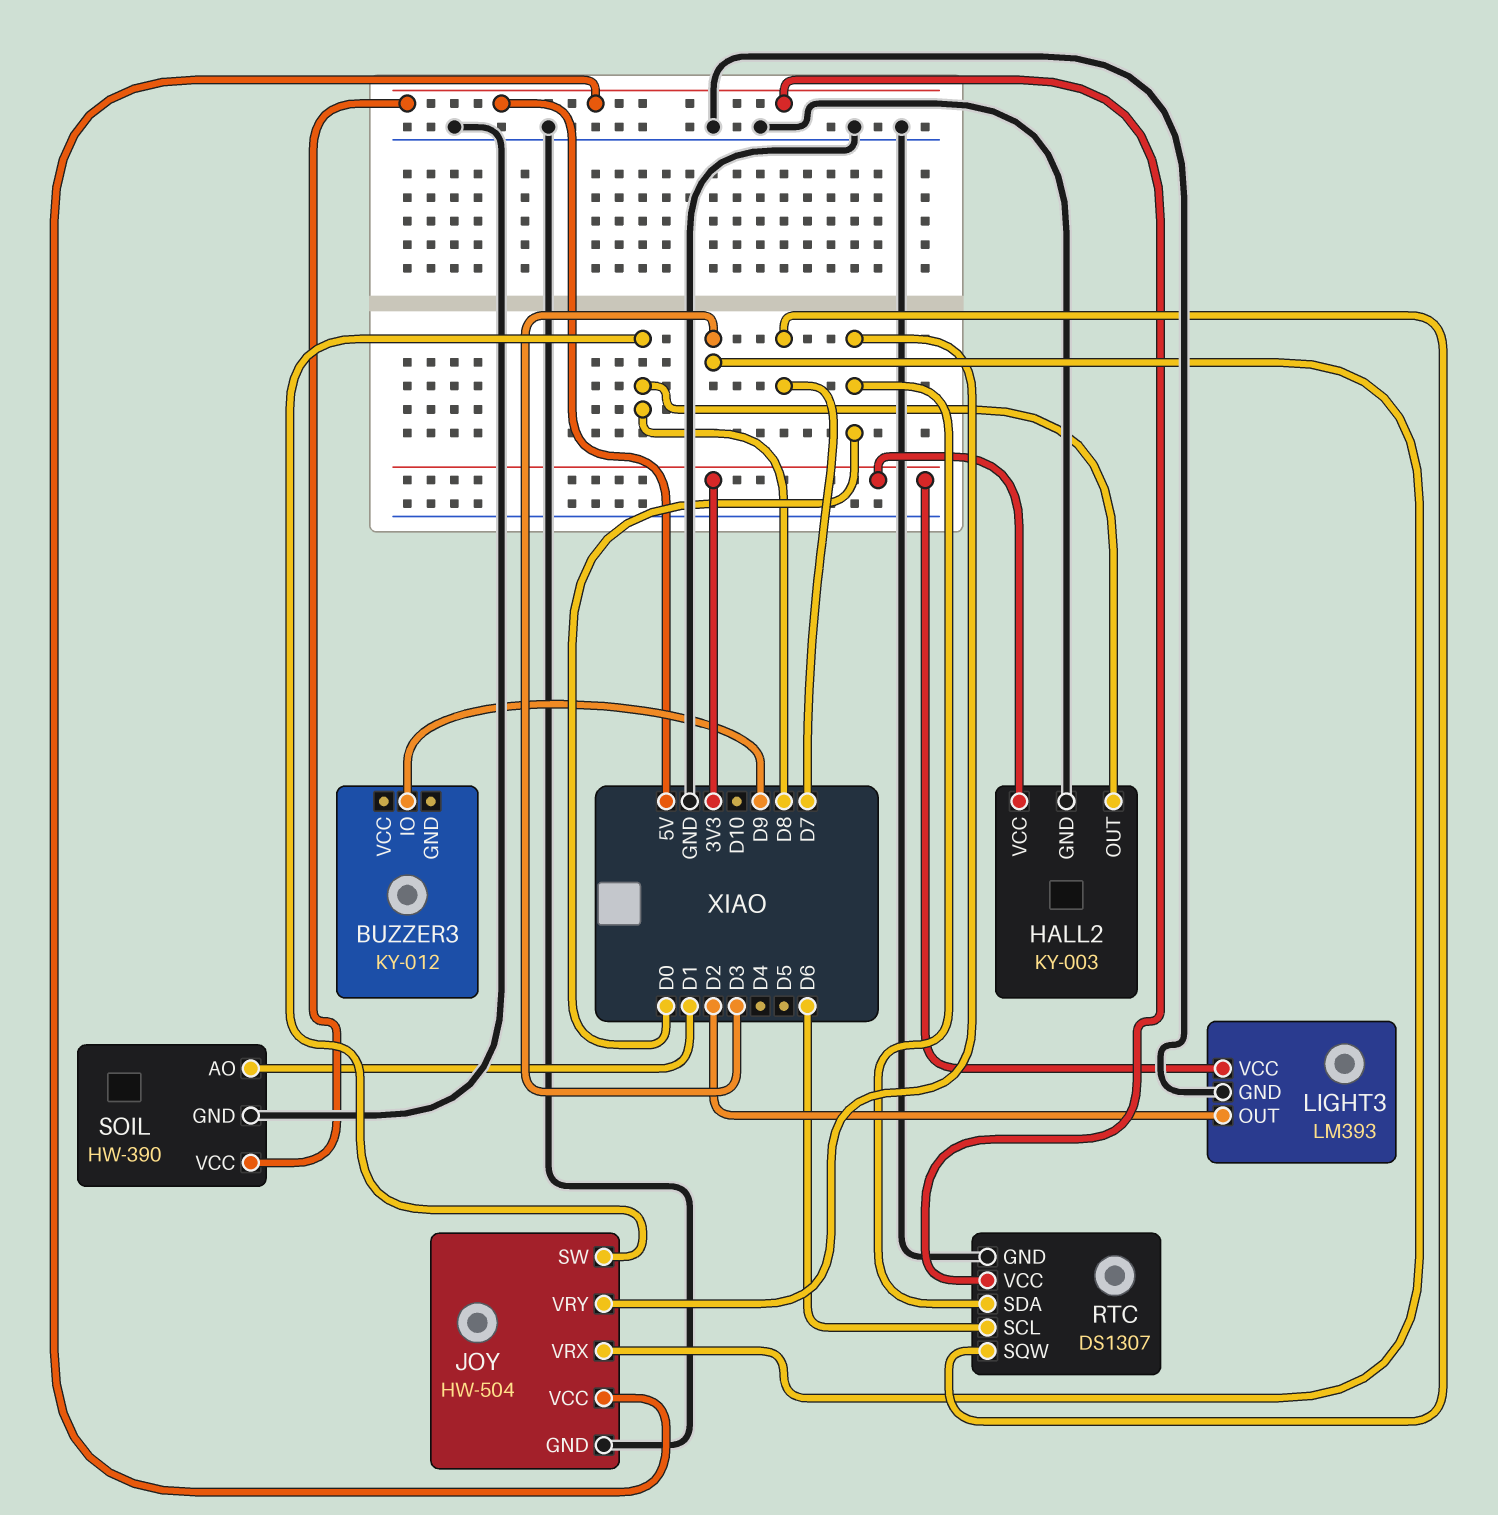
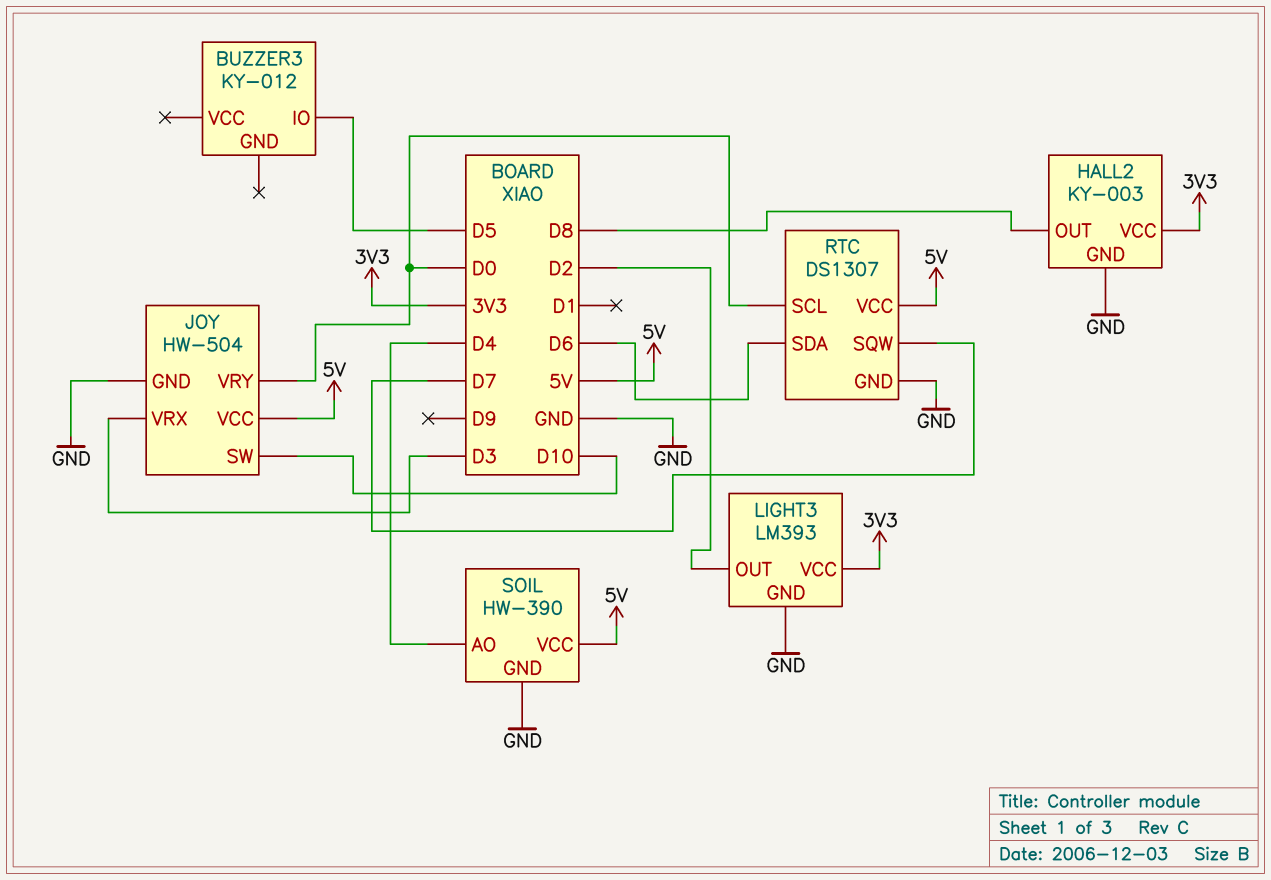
BUZZER3 pin IO: D9 -> D5
JOY pin SW: D8 -> D10
RTC pin SCL: D6 -> D0
RTC pin SDA: D0 -> D6
SOIL pin AO: D1 -> D4

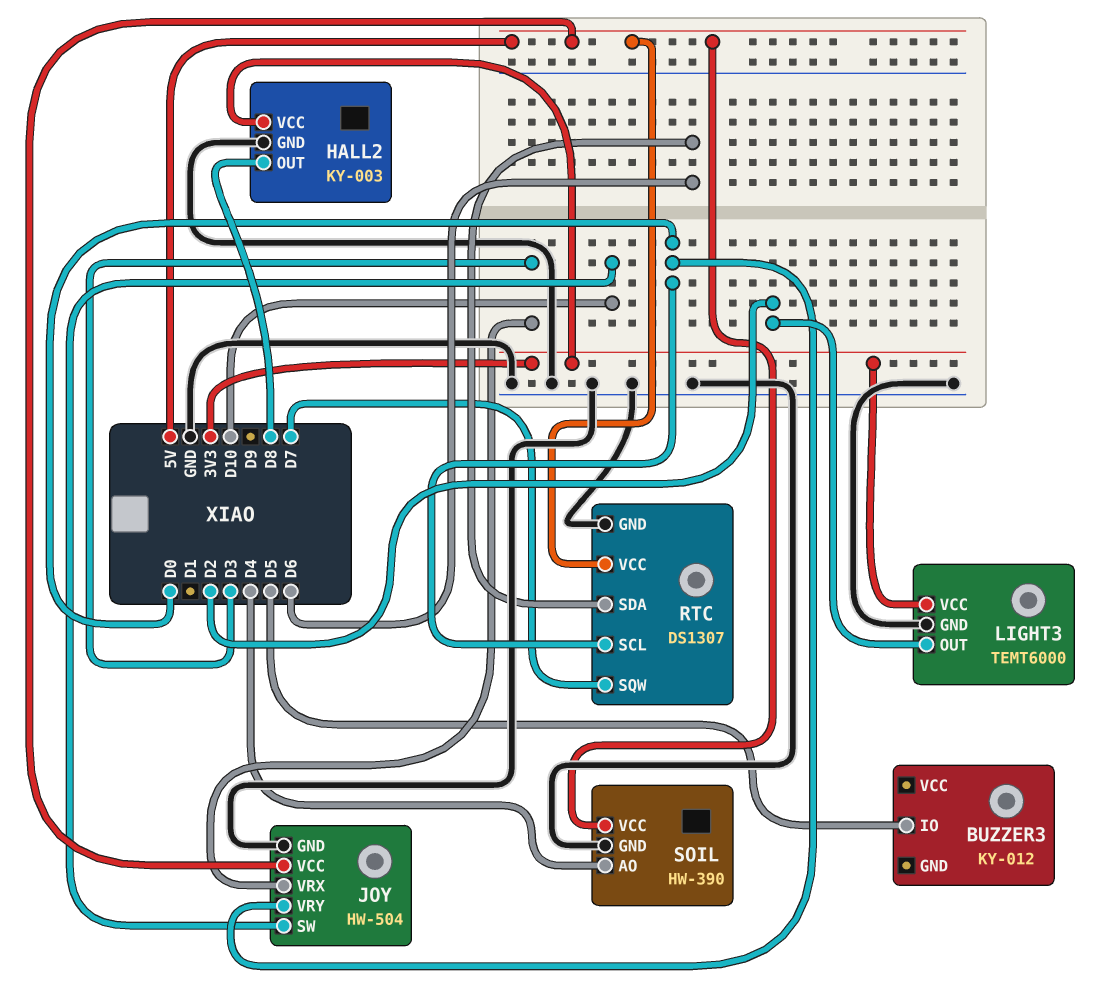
LIGHT3: LM393 -> TEMT6000

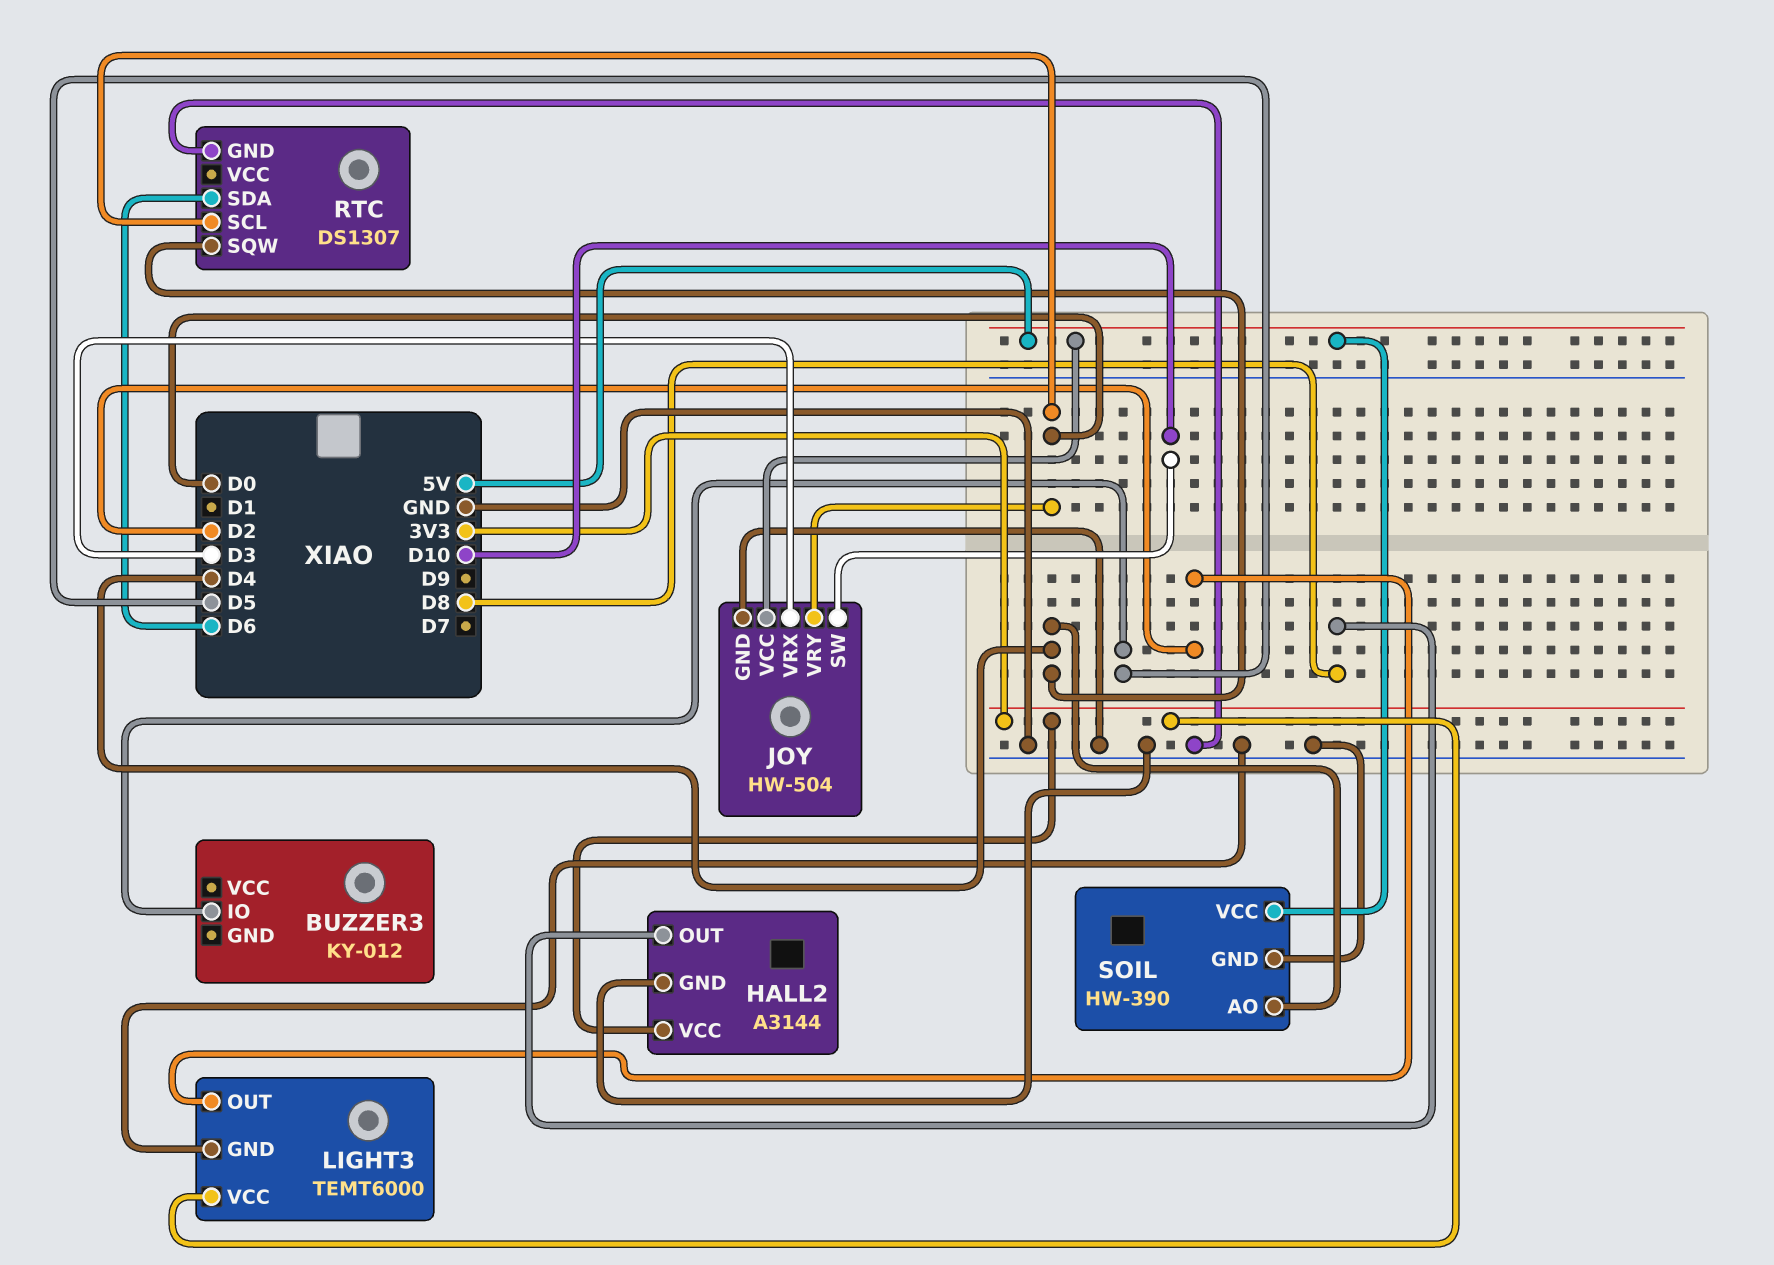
HALL2: KY-003 -> A3144
RTC pin SQW: D7 -> D4
RTC pin VCC: 5V -> none

